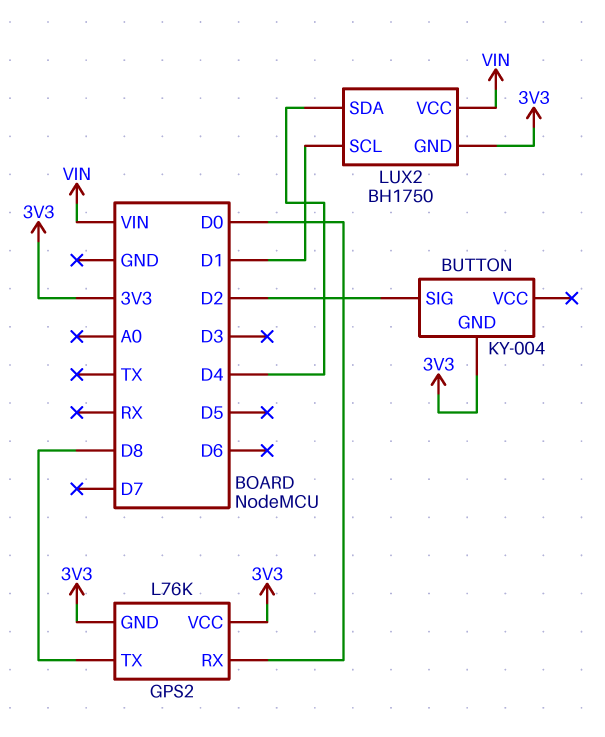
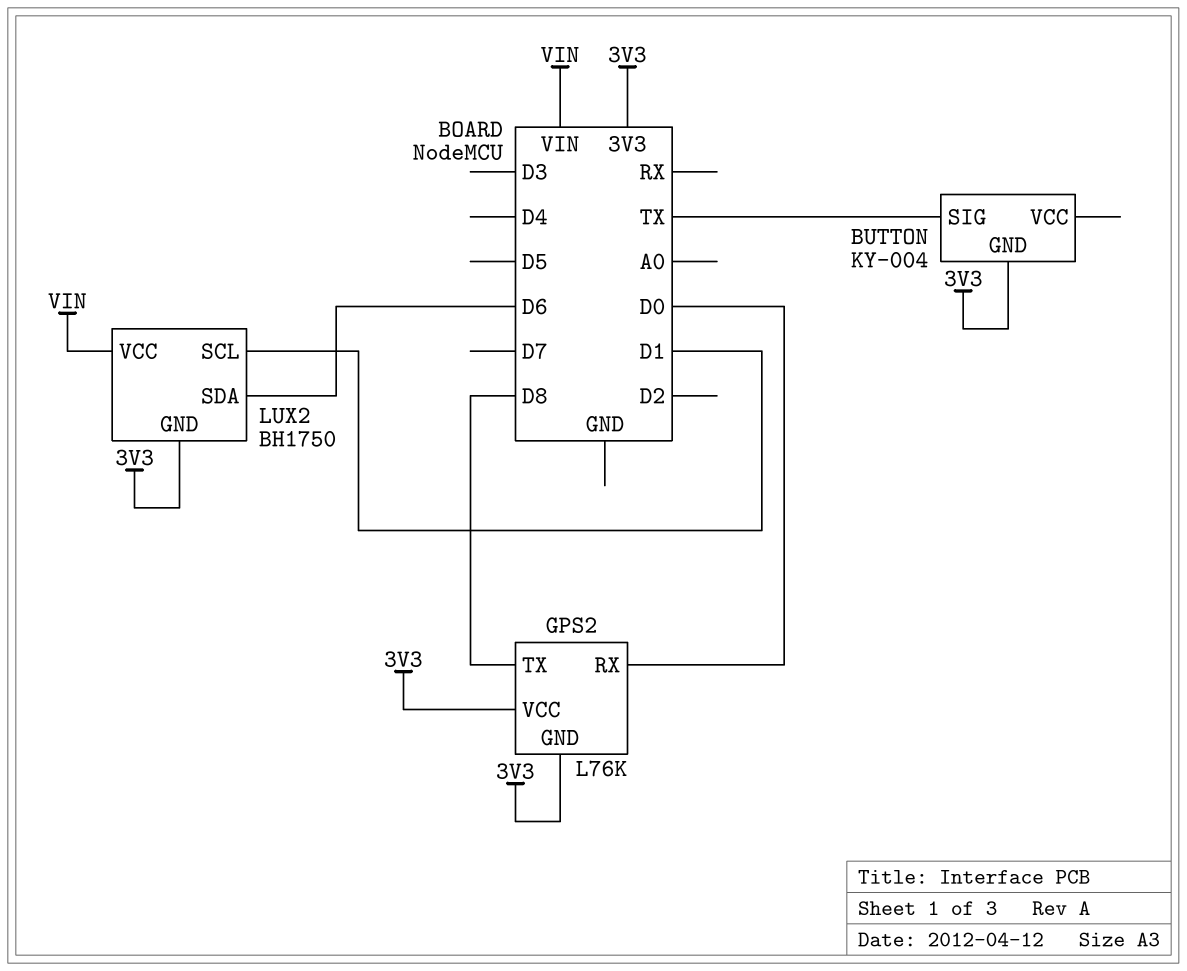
BUTTON pin SIG: D2 -> TX
LUX2 pin SDA: D4 -> D6

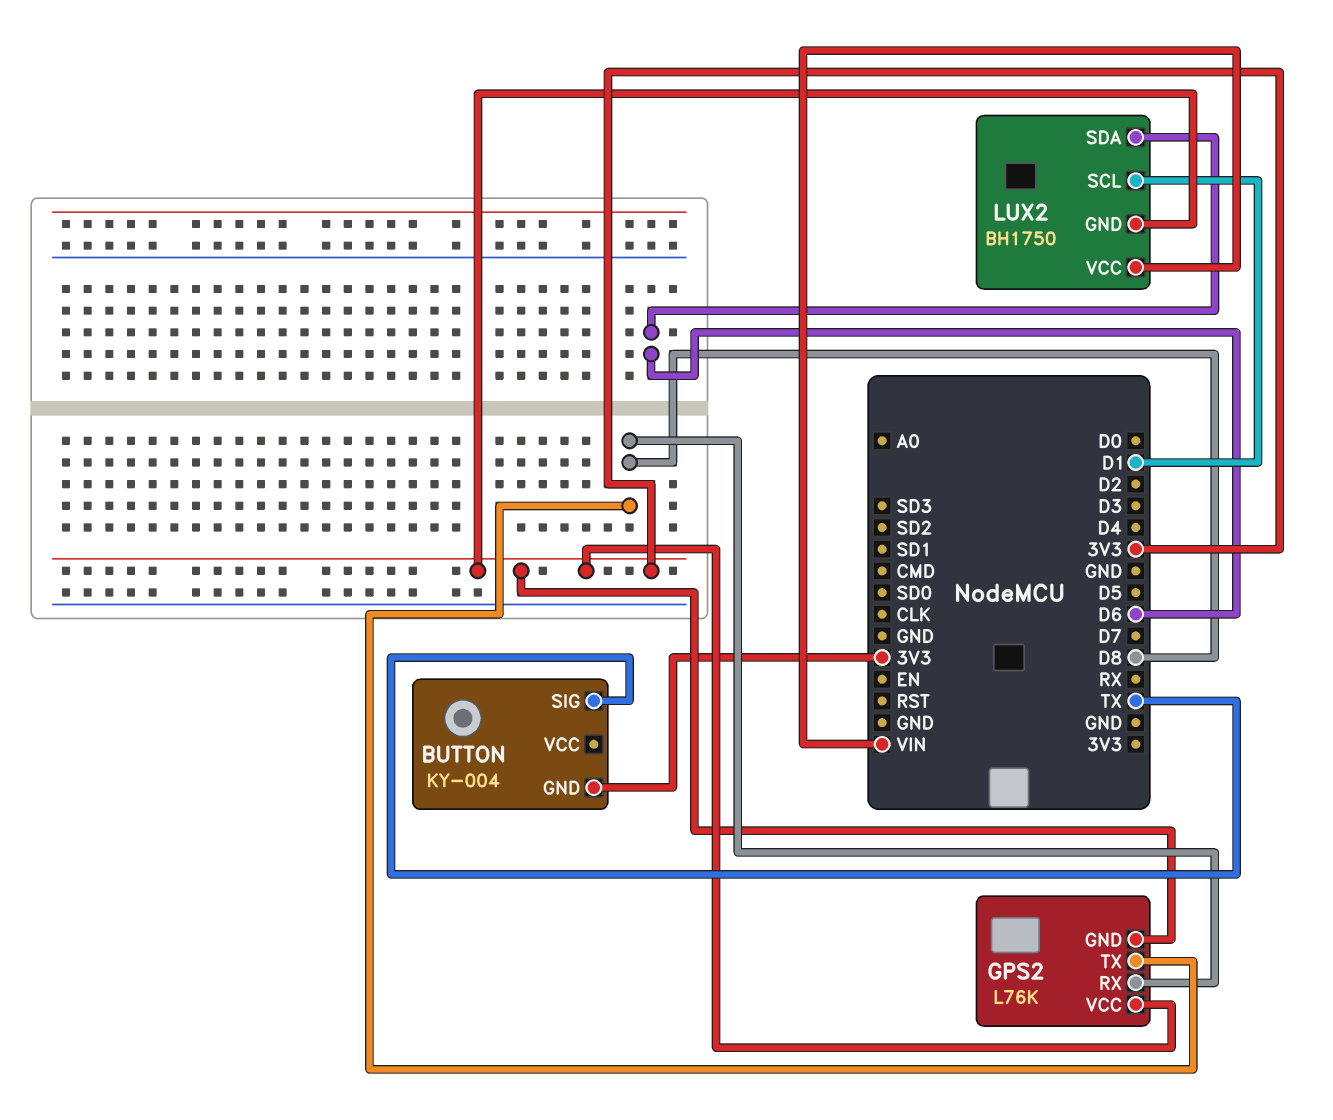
GPS2 pin RX: D0 -> D8

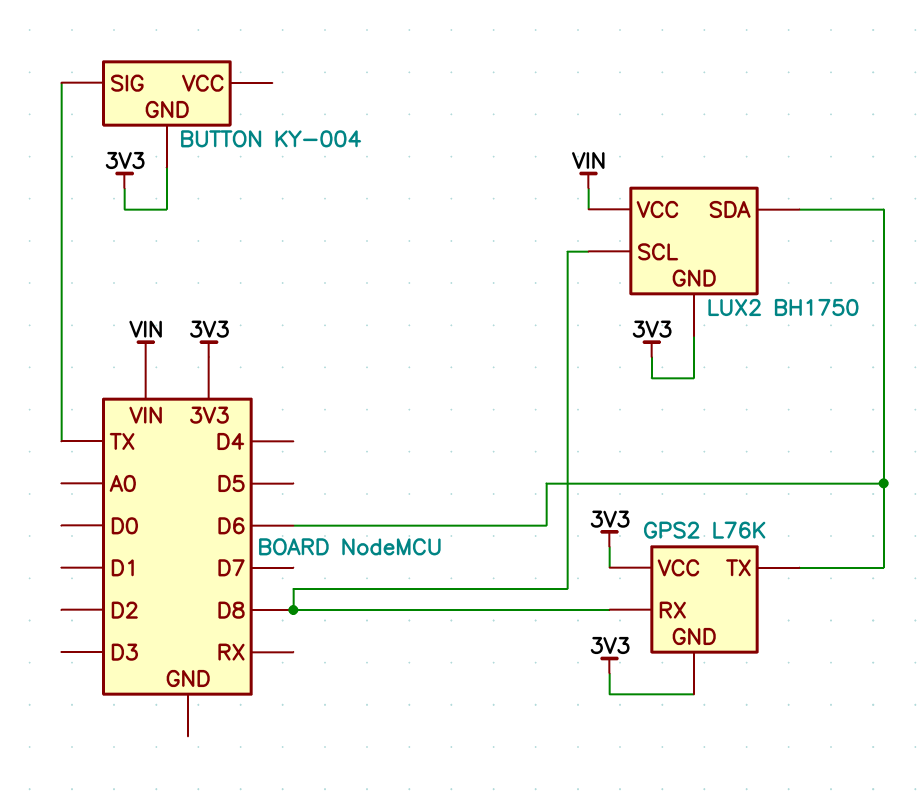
GPS2 pin TX: D8 -> D6
LUX2 pin SCL: D1 -> D8

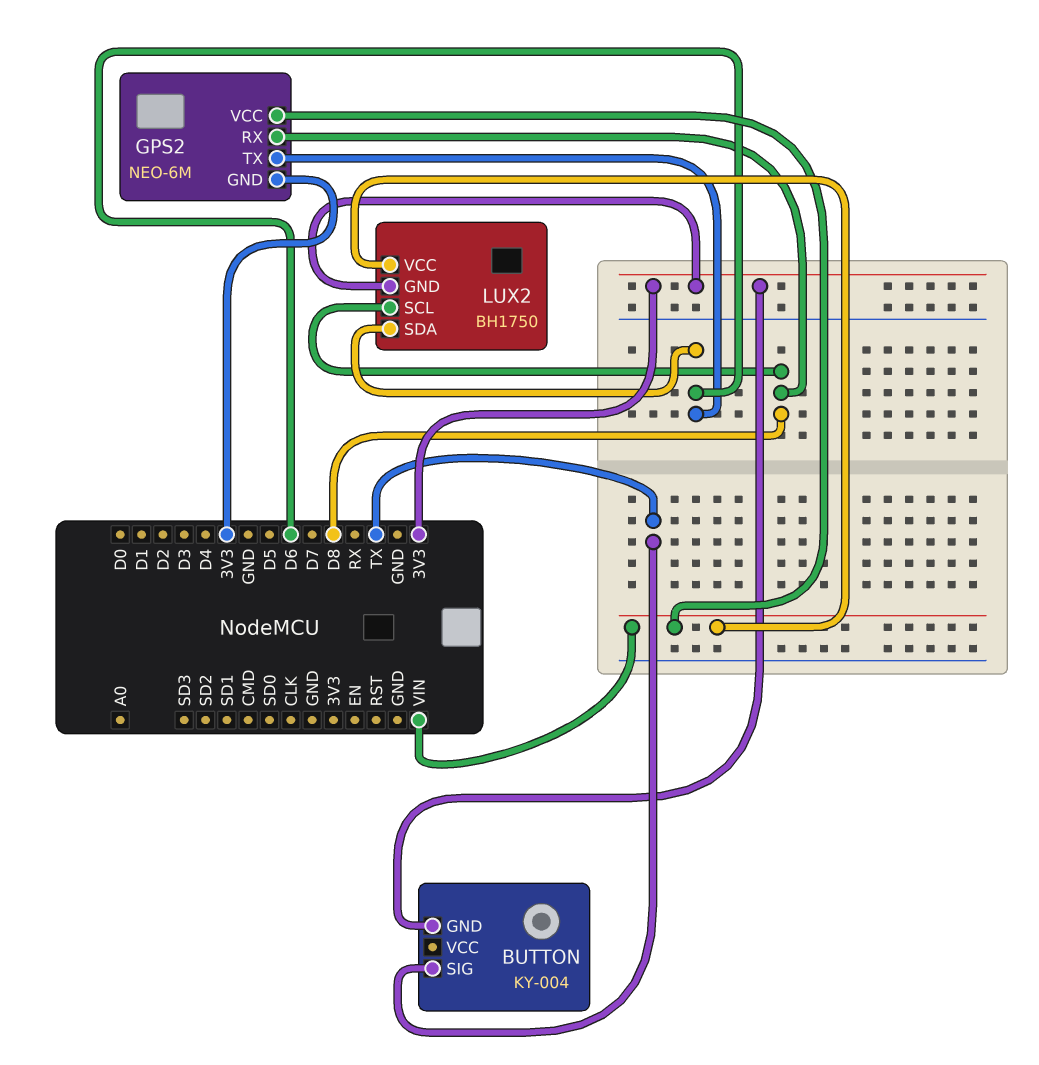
GPS2: L76K -> NEO-6M
GPS2 pin VCC: 3V3 -> VIN

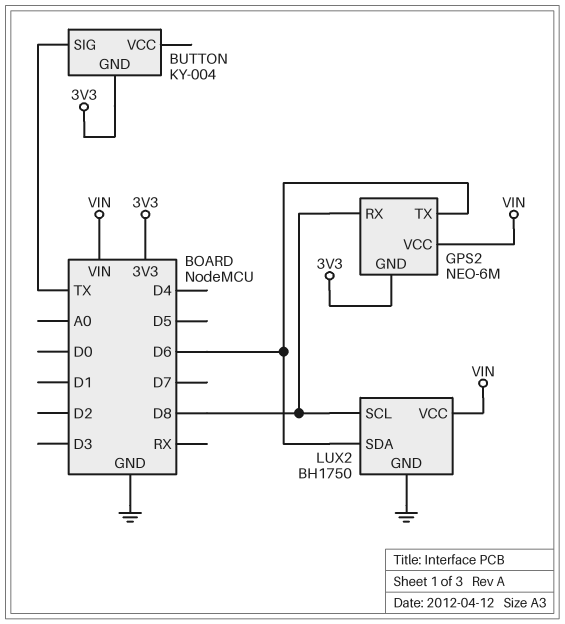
LUX2 pin GND: 3V3 -> GND

